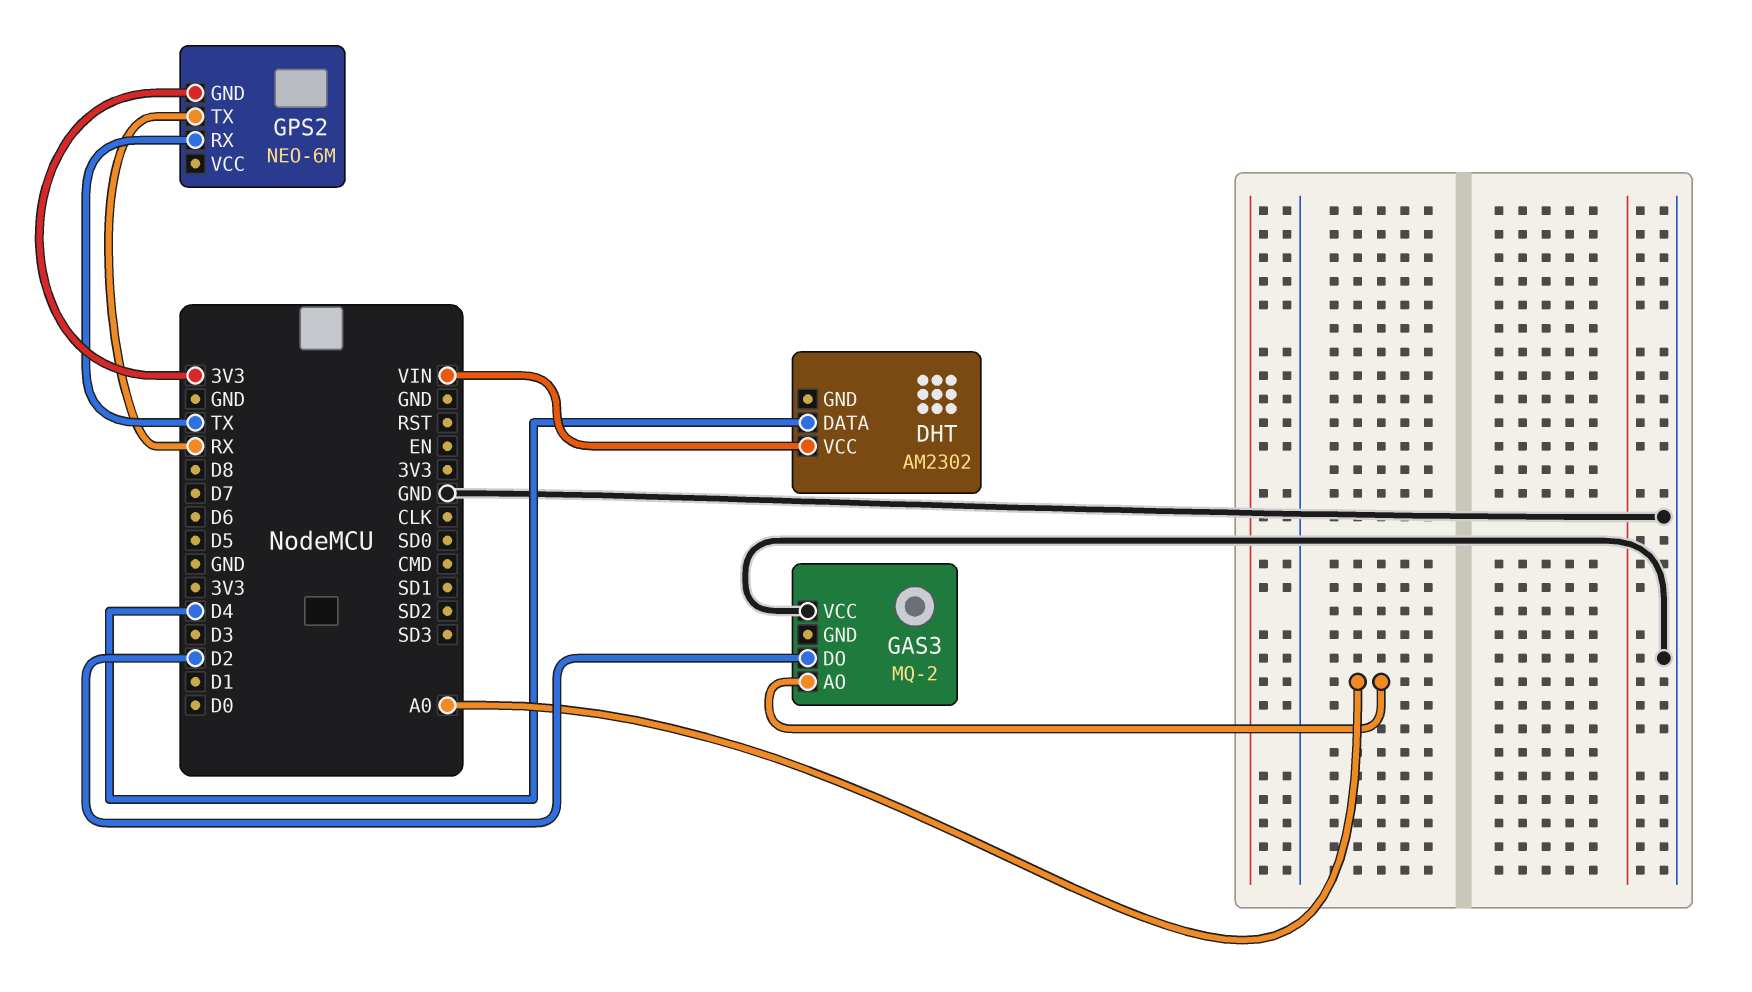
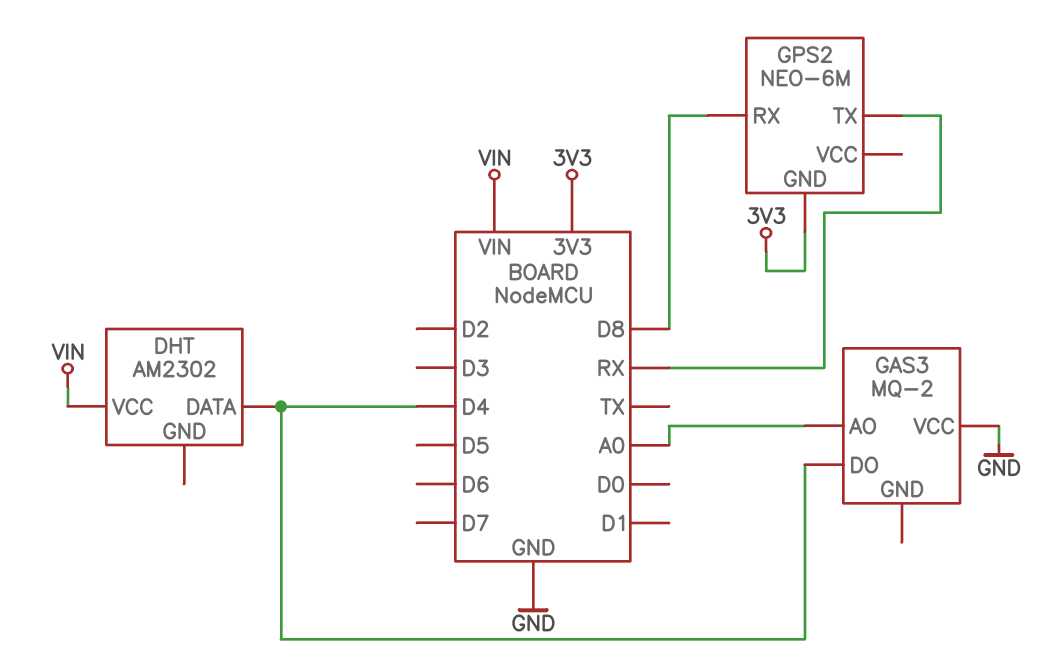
GAS3 pin DO: D2 -> D4
GPS2 pin RX: TX -> D8

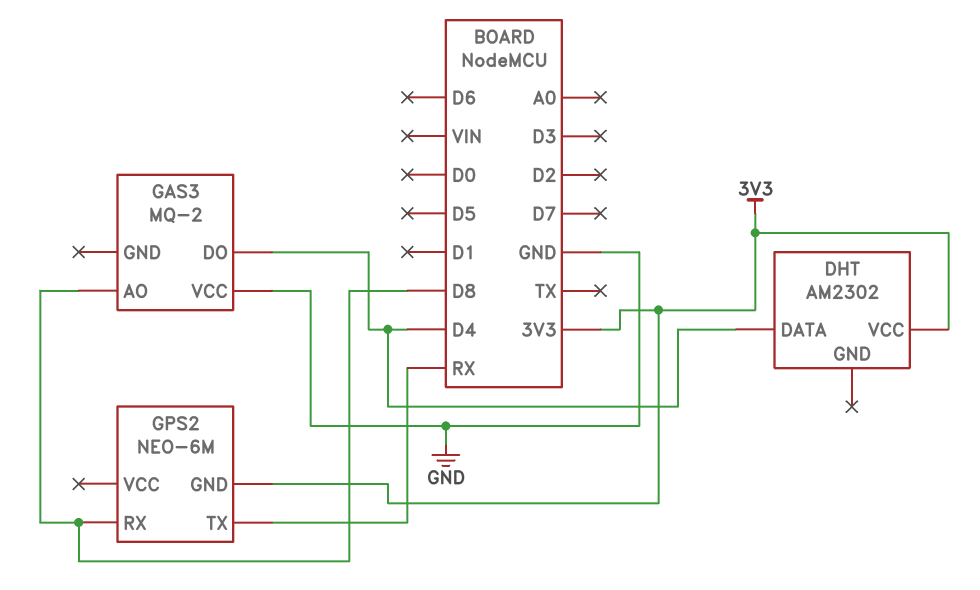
DHT pin VCC: VIN -> 3V3
GAS3 pin AO: A0 -> D8

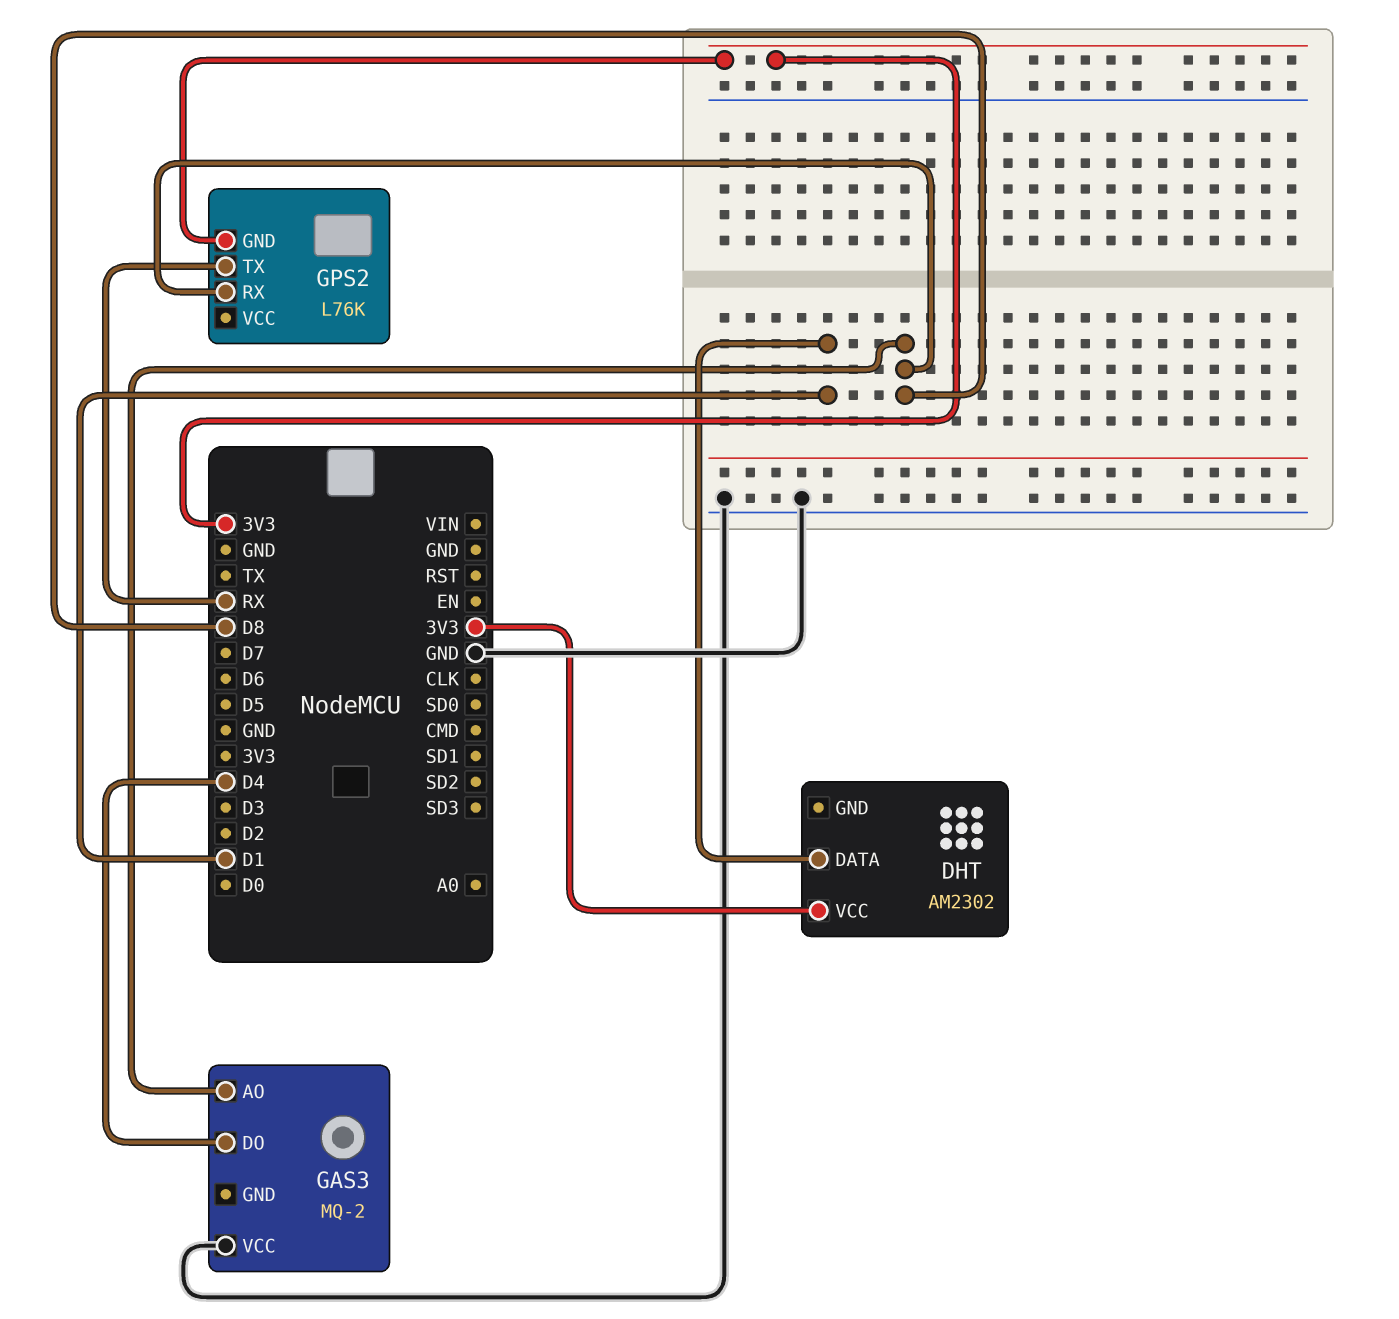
DHT pin DATA: D4 -> D1
GPS2: NEO-6M -> L76K

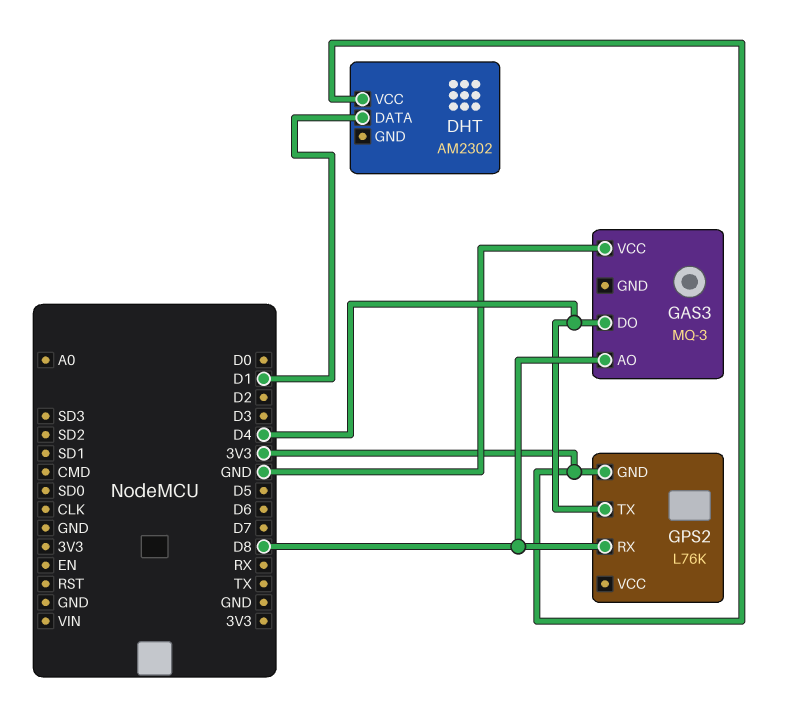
GAS3: MQ-2 -> MQ-3
GPS2 pin TX: RX -> D4

